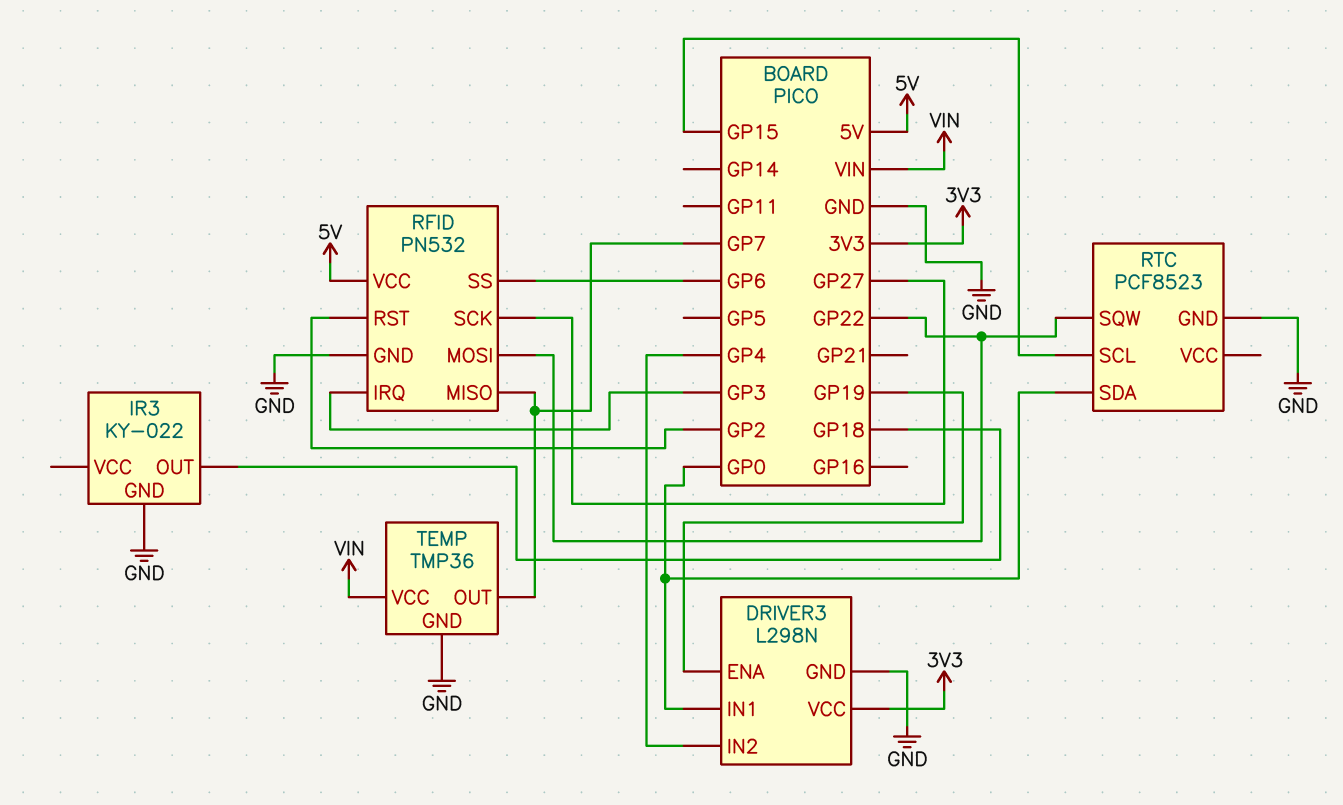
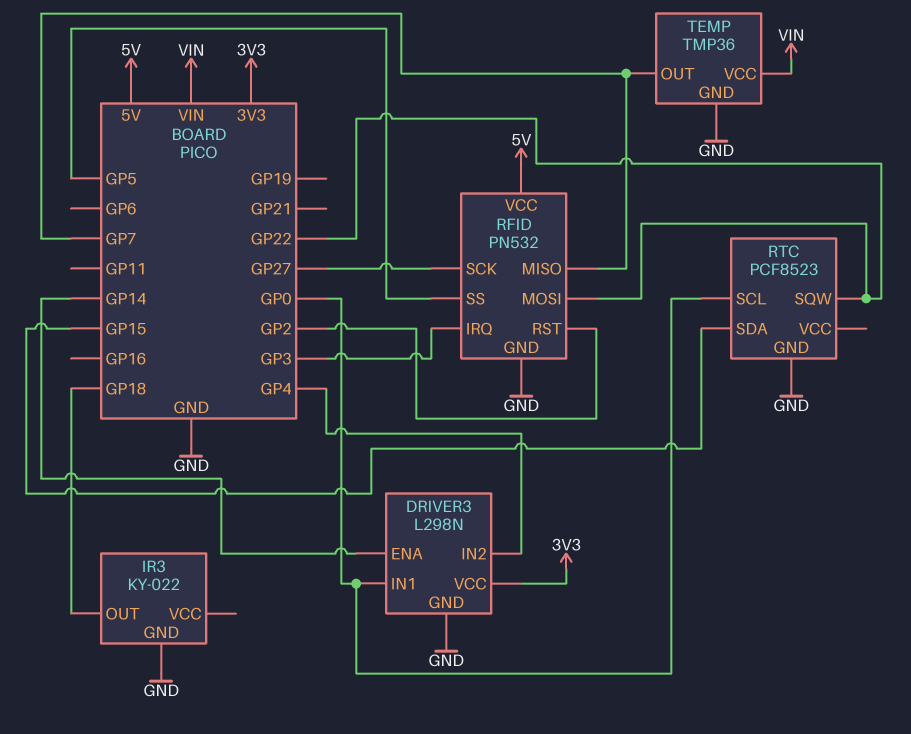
DRIVER3 pin ENA: GP19 -> GP14
RFID pin SS: GP6 -> GP5
RTC pin SCL: GP15 -> GP0
RTC pin SDA: GP0 -> GP15

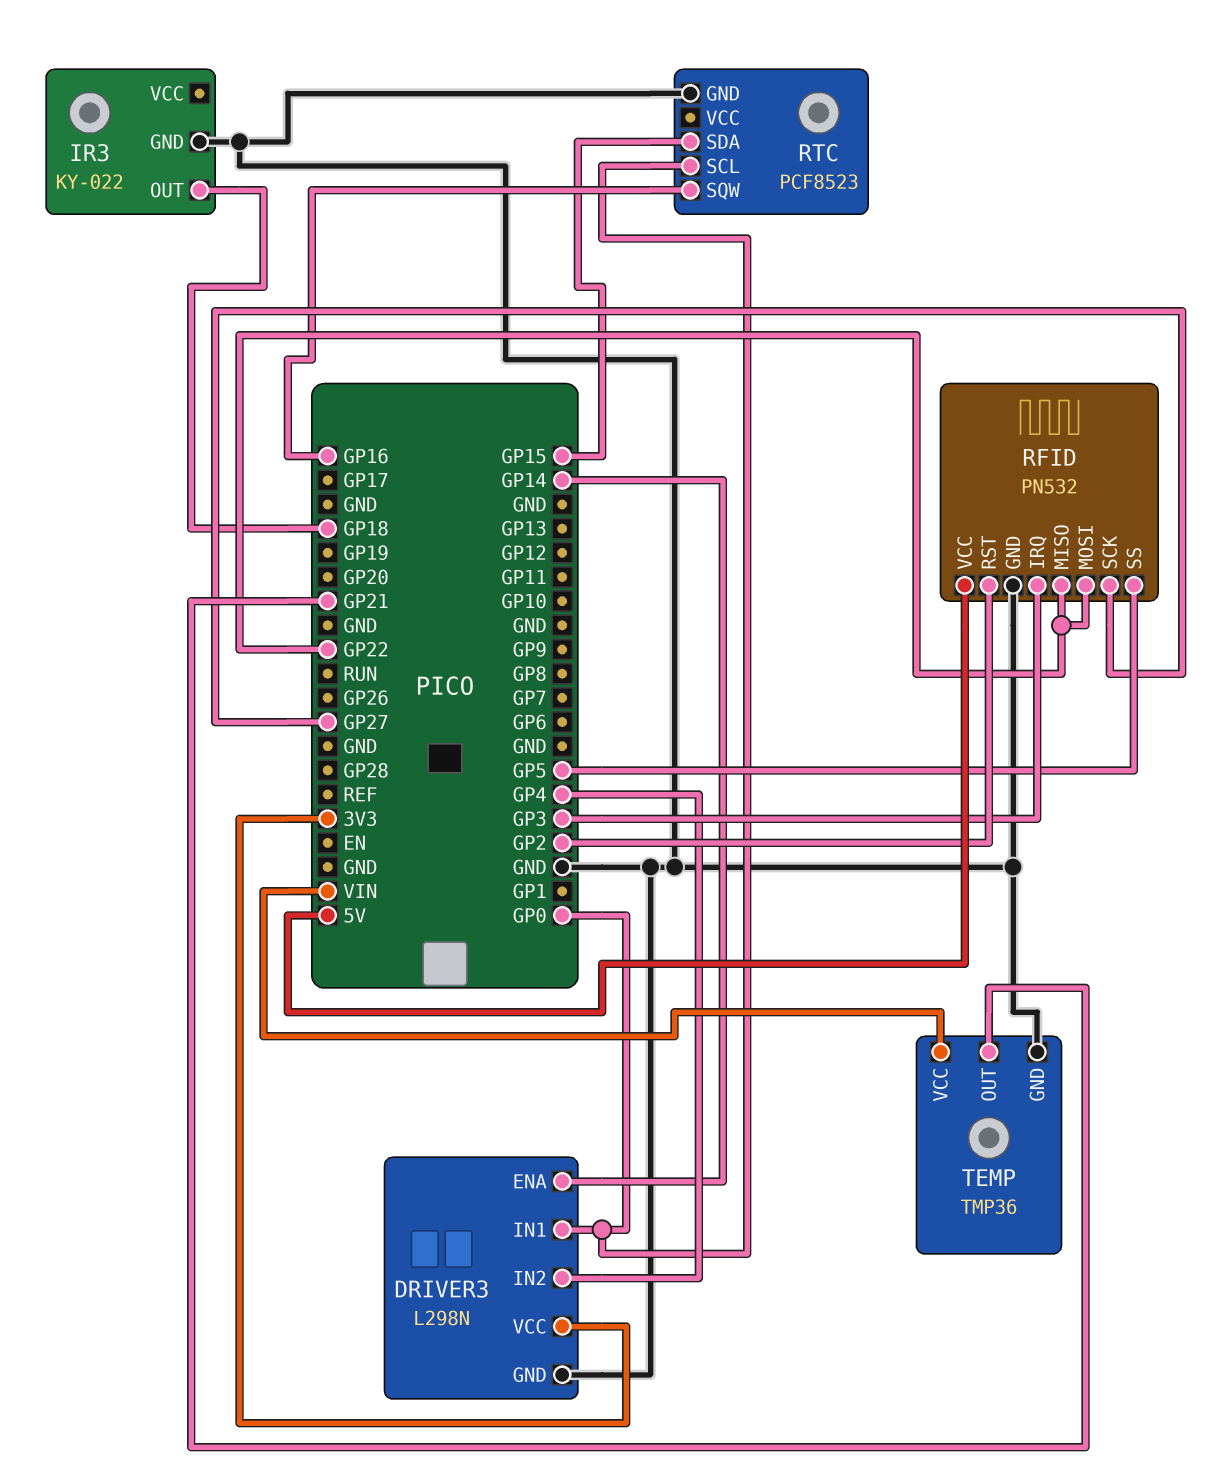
RFID pin MISO: GP7 -> GP22
RTC pin SQW: GP22 -> GP16
TEMP pin OUT: GP7 -> GP21

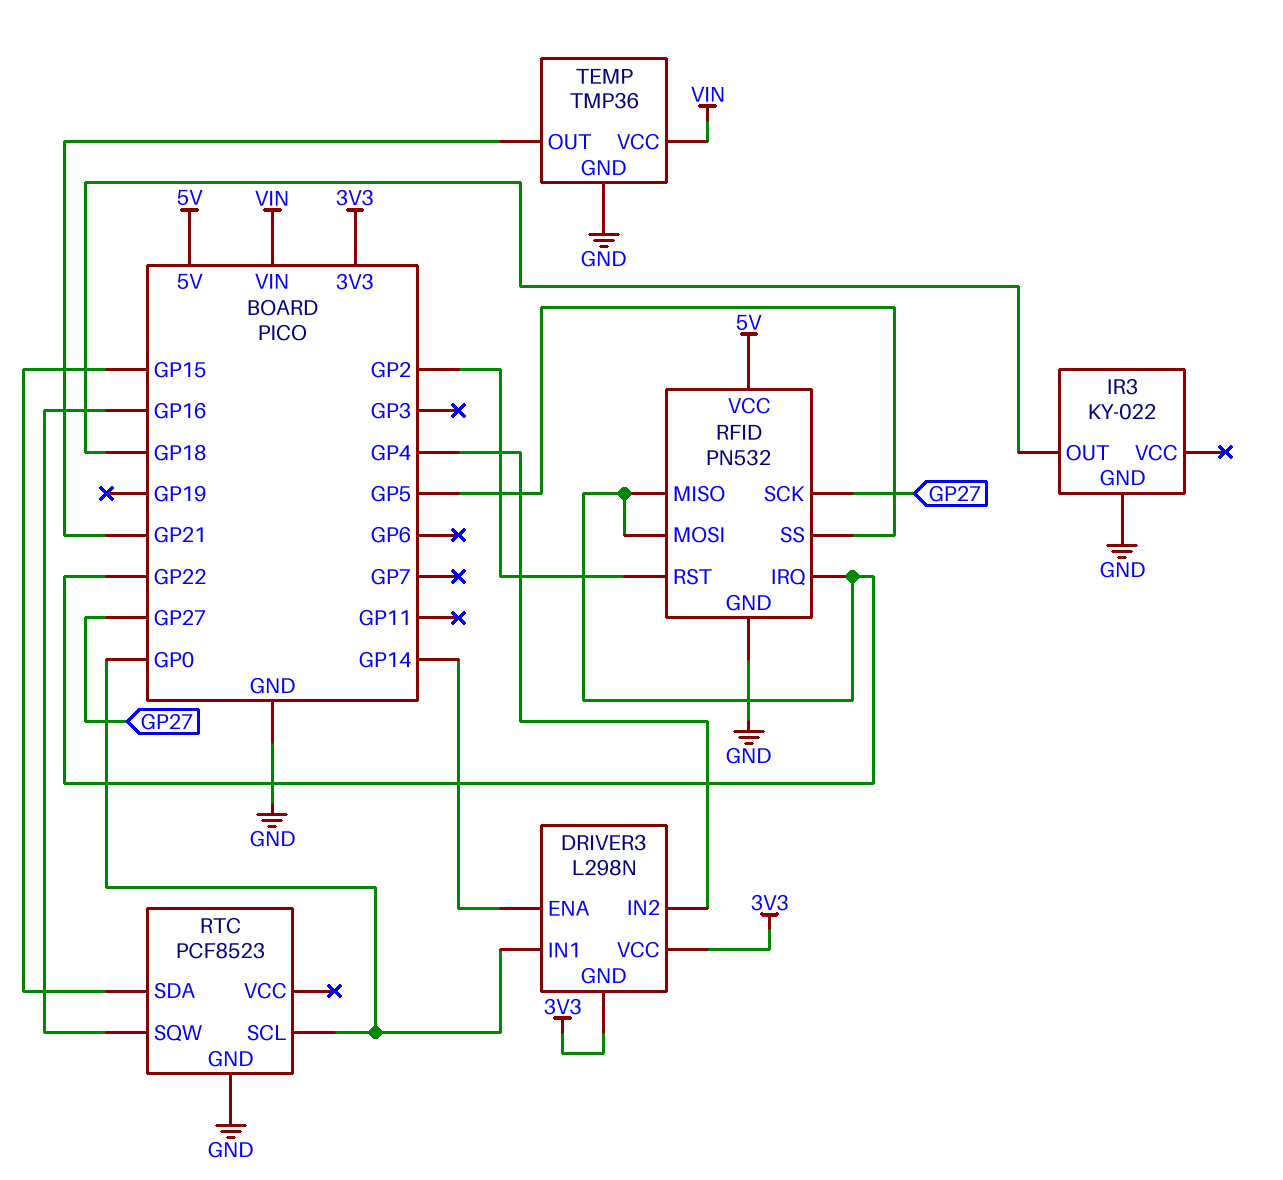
DRIVER3 pin GND: GND -> 3V3
RFID pin IRQ: GP3 -> GP22

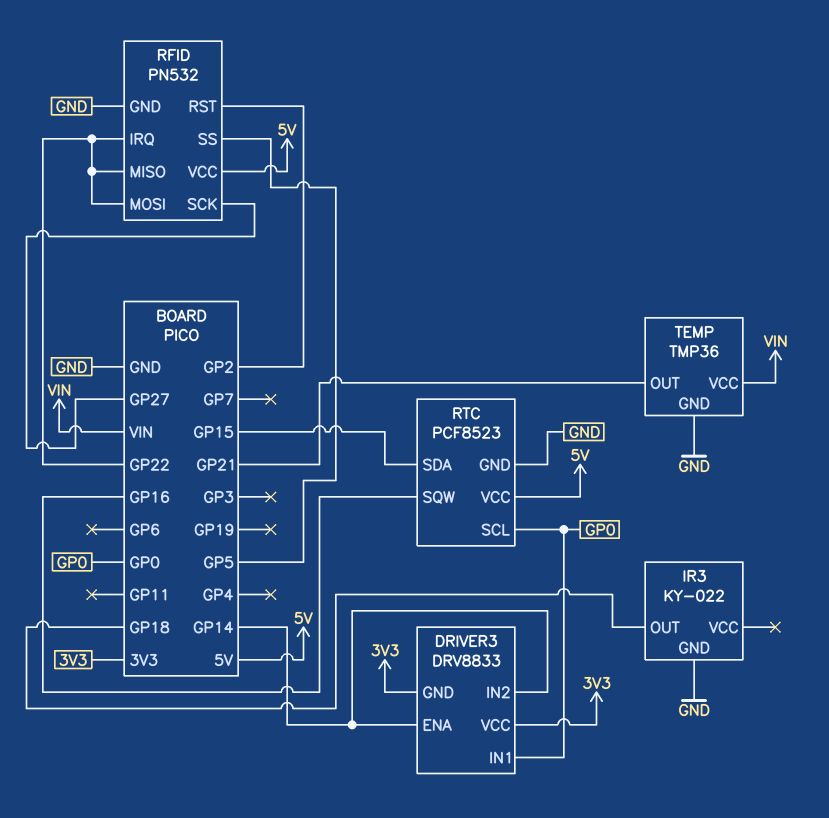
DRIVER3: L298N -> DRV8833
DRIVER3 pin IN2: GP4 -> GP14
RTC pin VCC: none -> 5V

